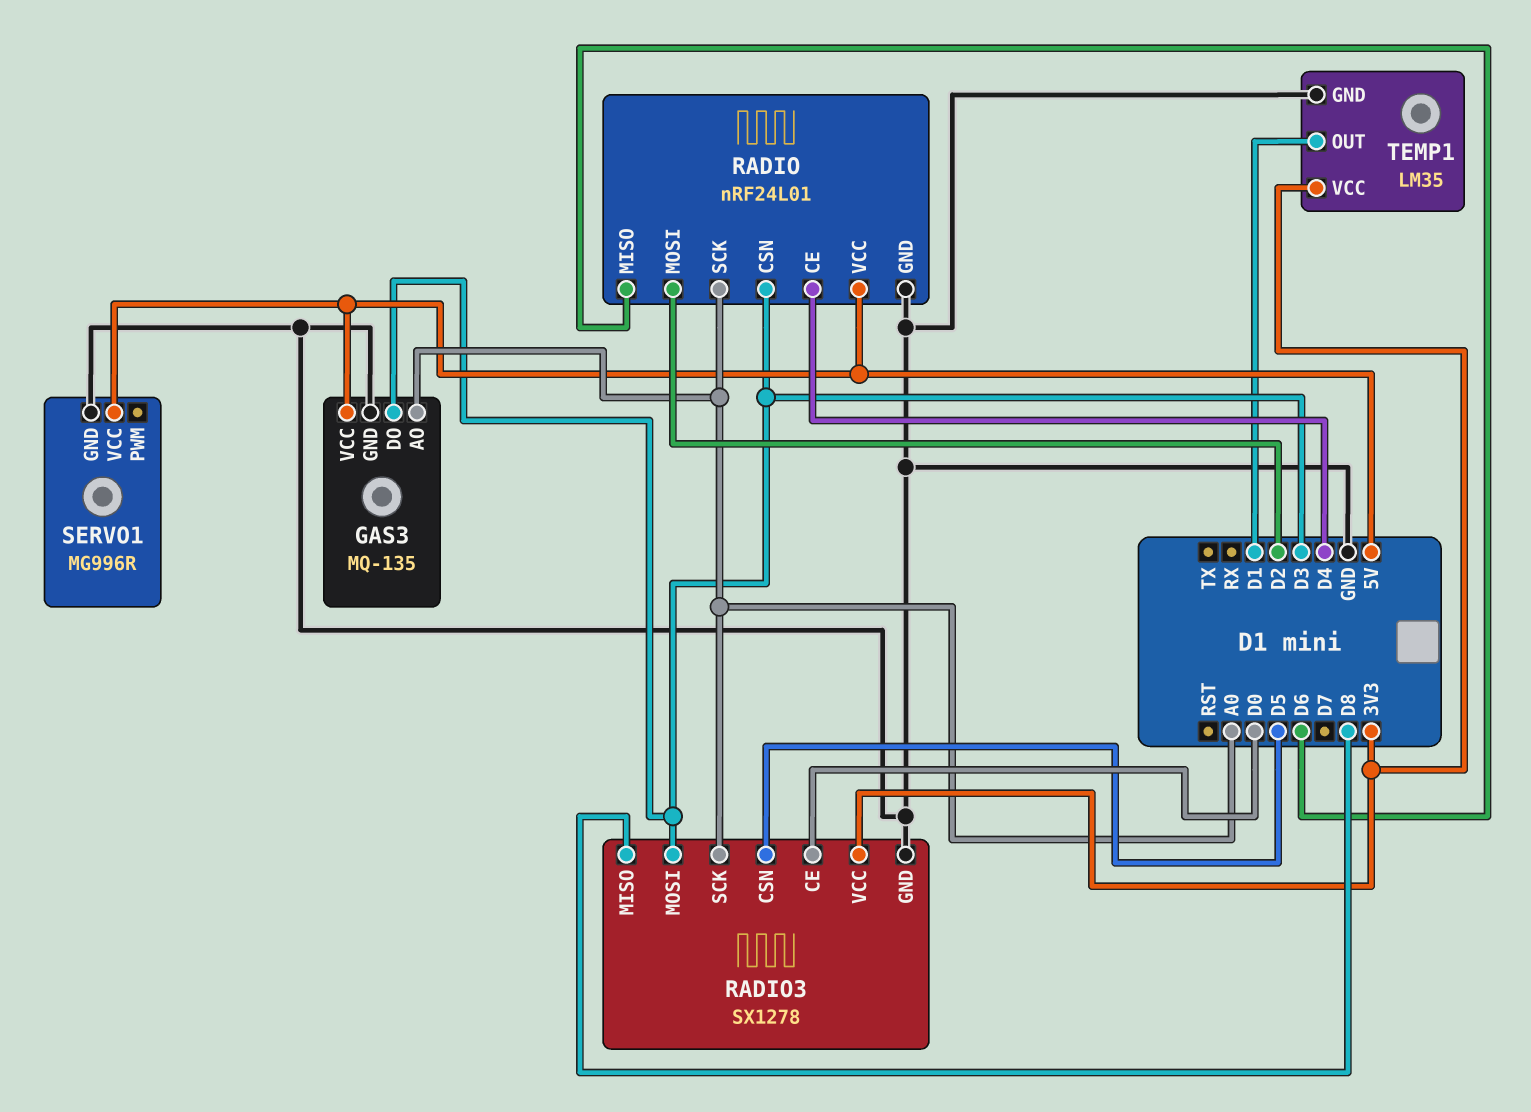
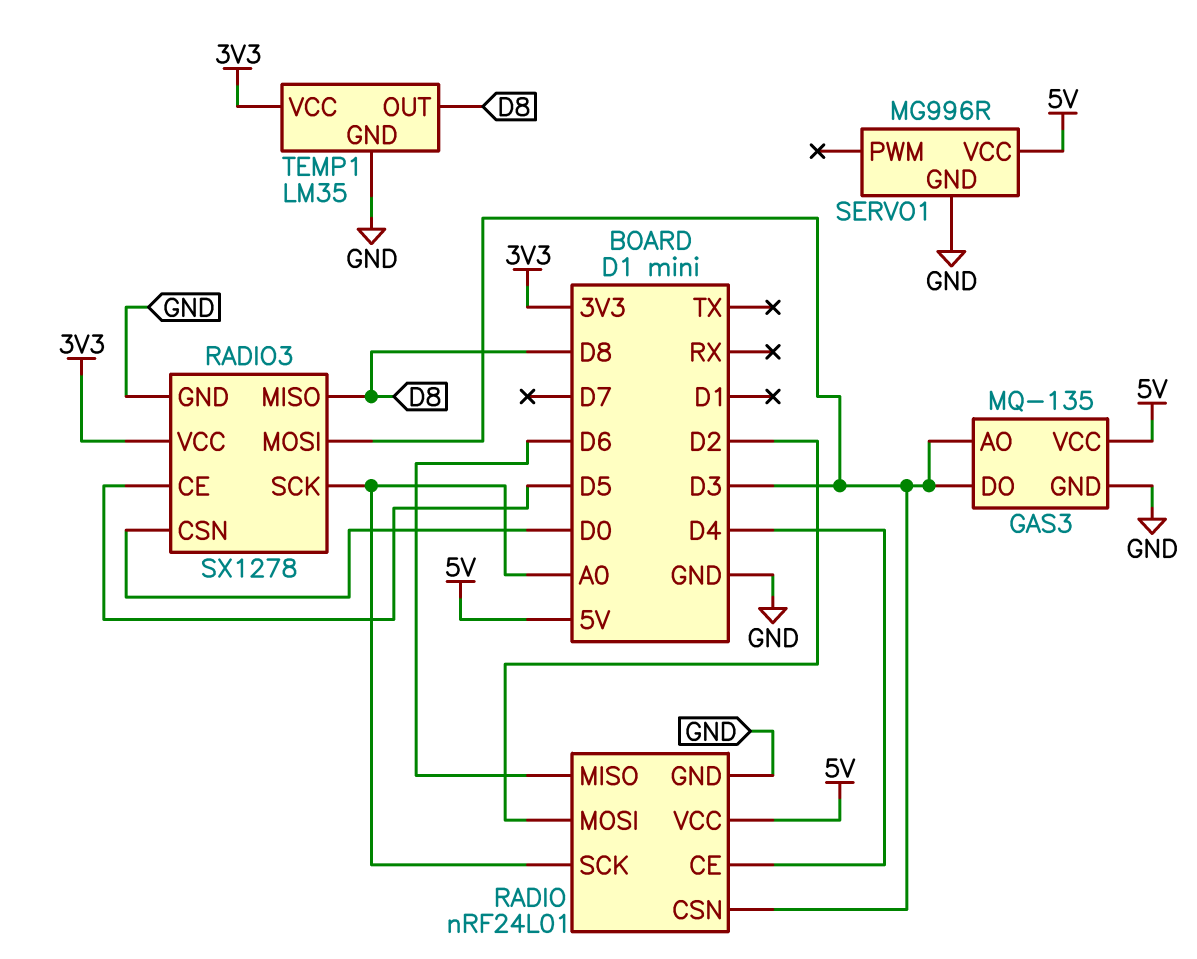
GAS3 pin AO: A0 -> D3
RADIO3 pin CE: D0 -> D5
RADIO3 pin CSN: D5 -> D0
TEMP1 pin OUT: D1 -> D8

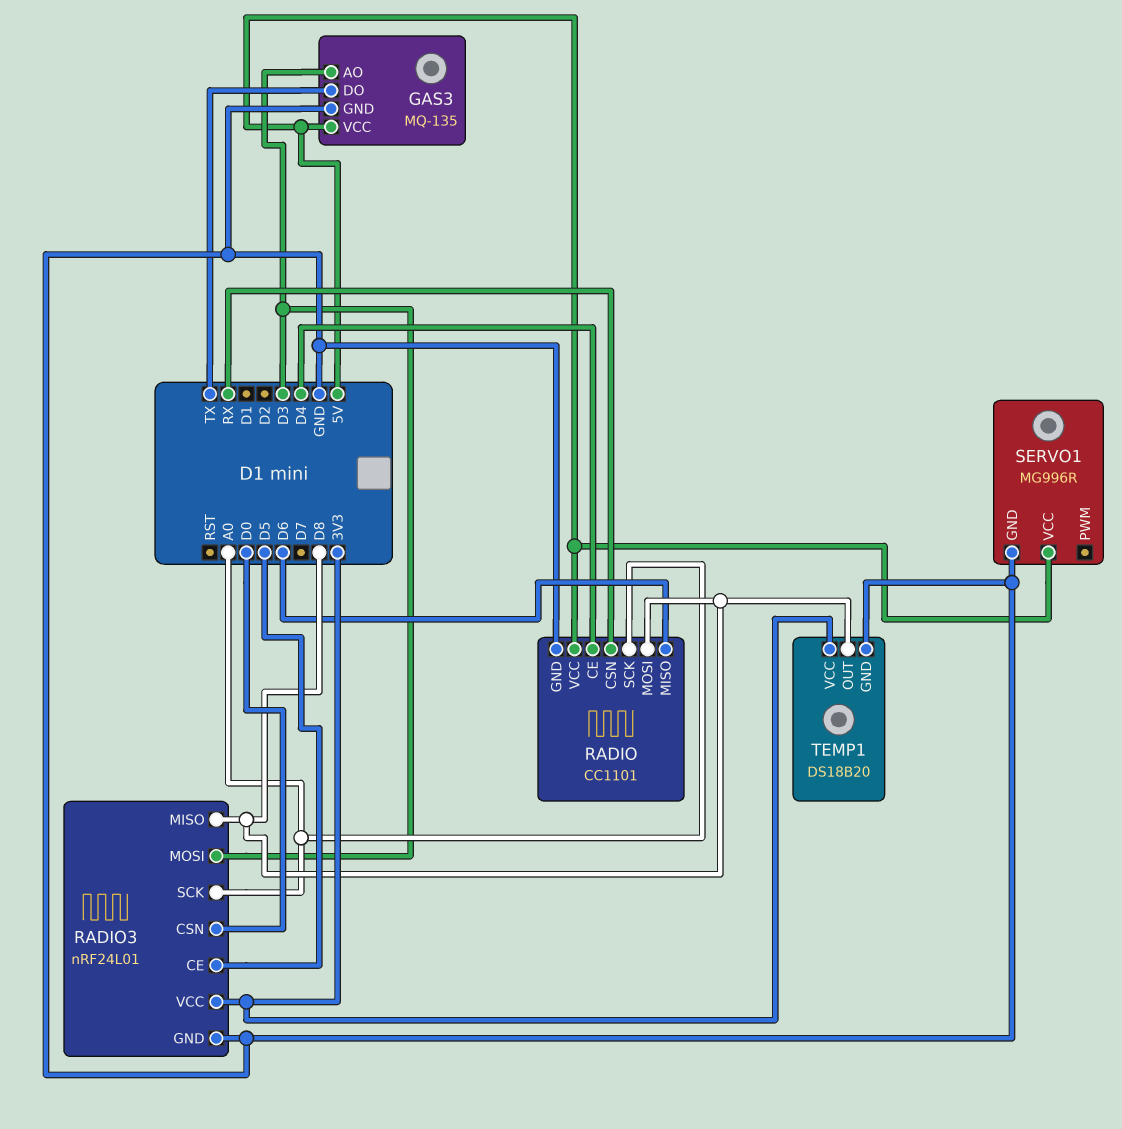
GAS3 pin DO: D3 -> TX
RADIO: nRF24L01 -> CC1101
RADIO pin CSN: D3 -> RX
RADIO pin MOSI: D2 -> D8
RADIO3: SX1278 -> nRF24L01
TEMP1: LM35 -> DS18B20

